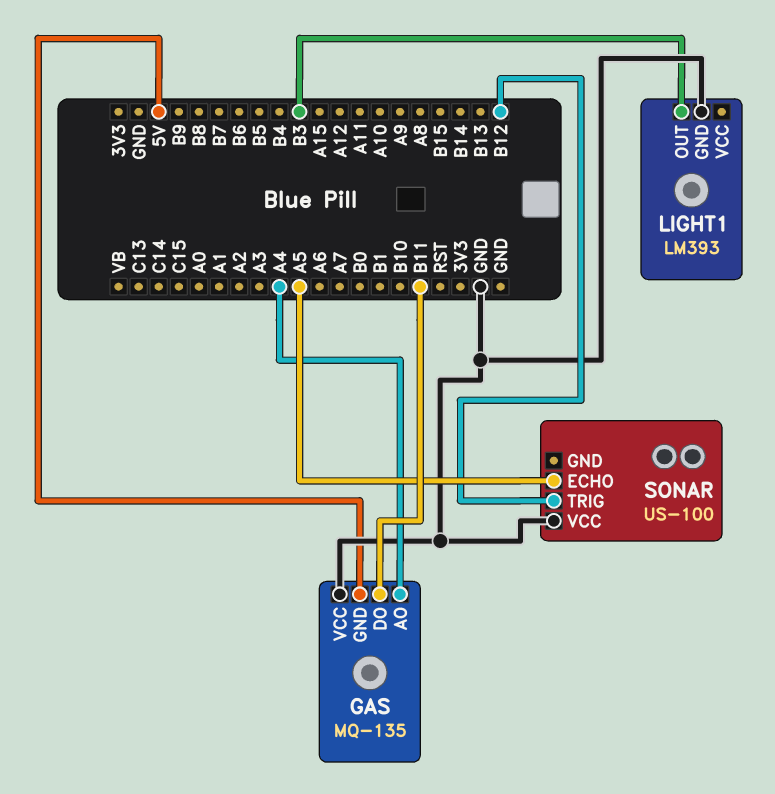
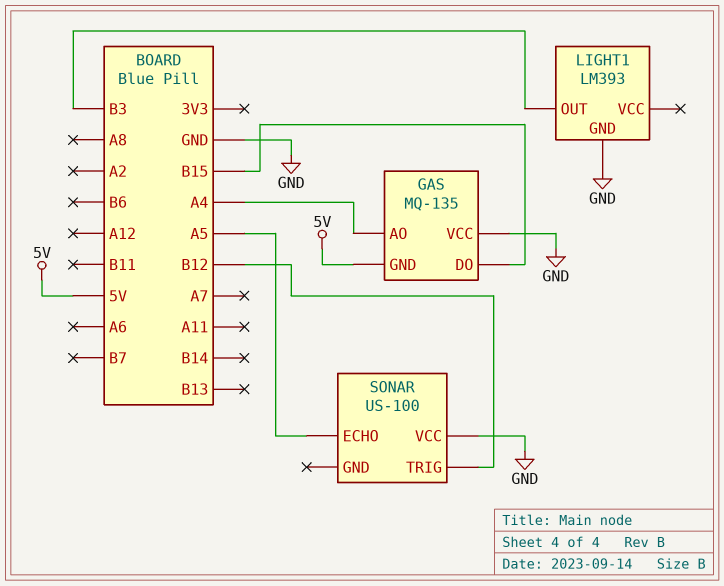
GAS pin DO: B11 -> B15

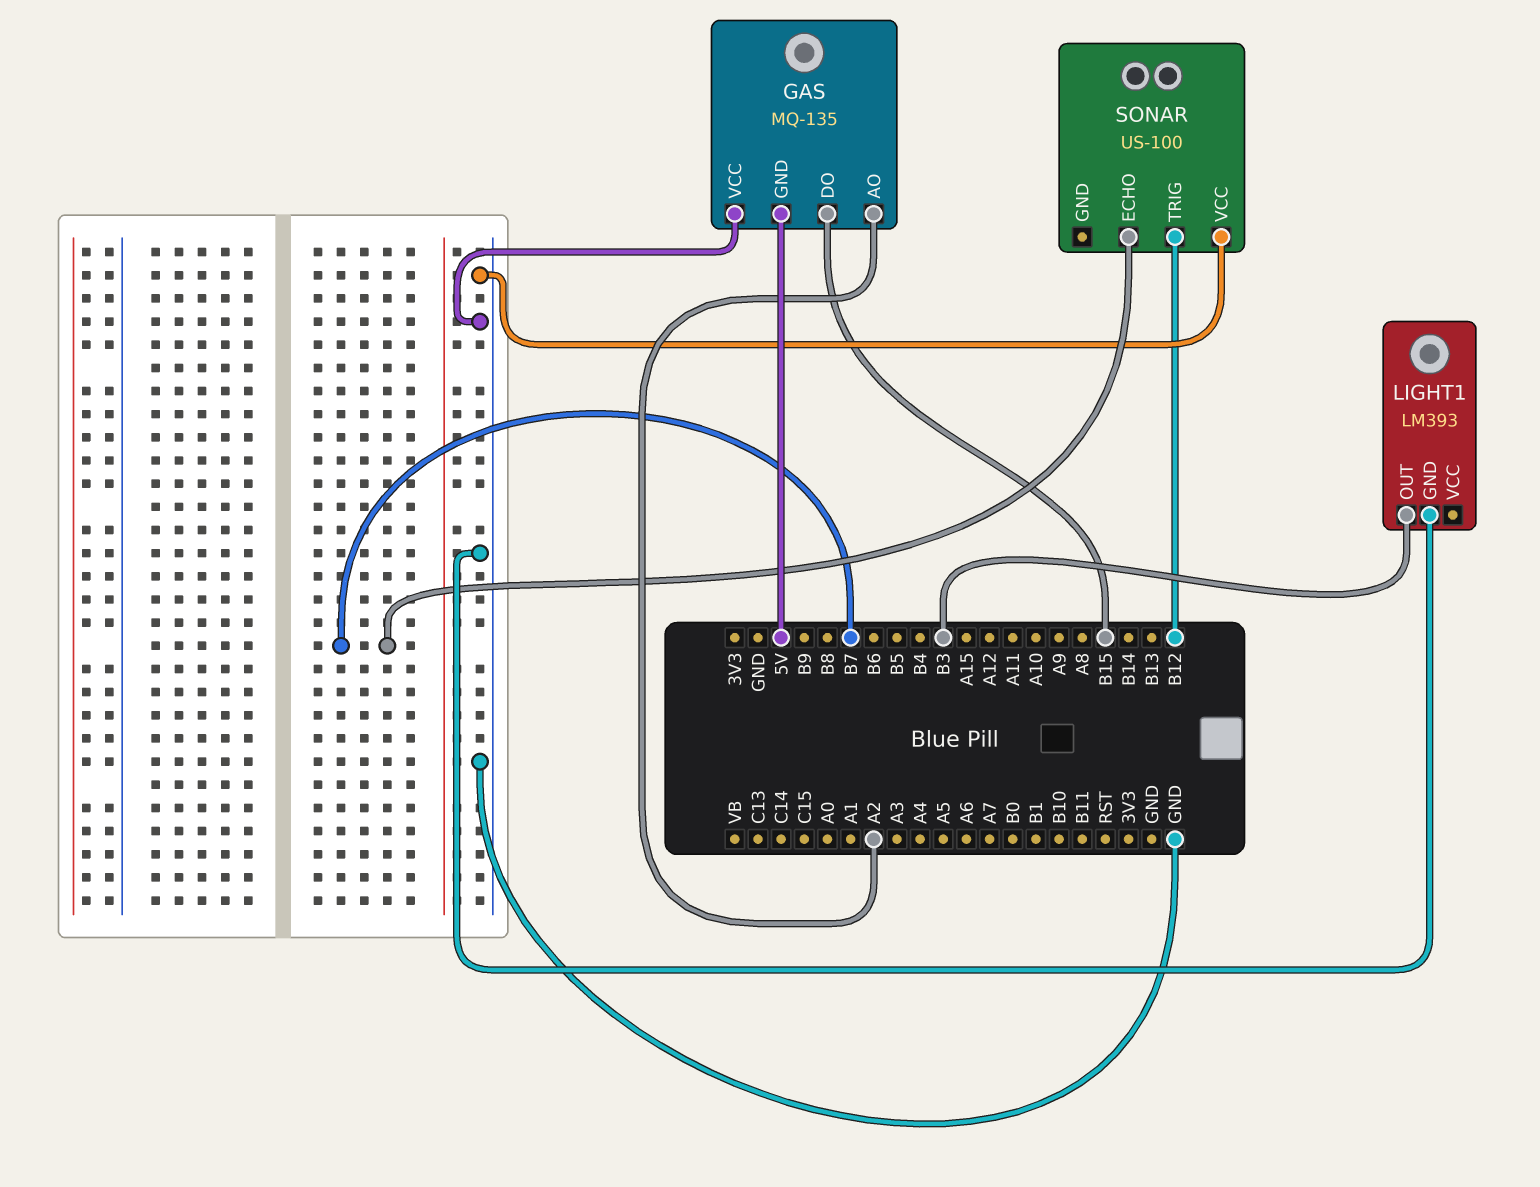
GAS pin AO: A4 -> A2
SONAR pin ECHO: A5 -> B7

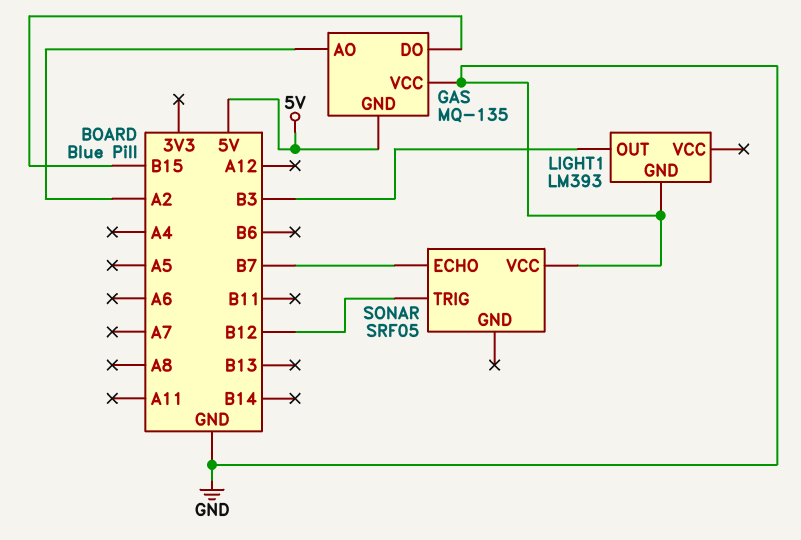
SONAR: US-100 -> SRF05

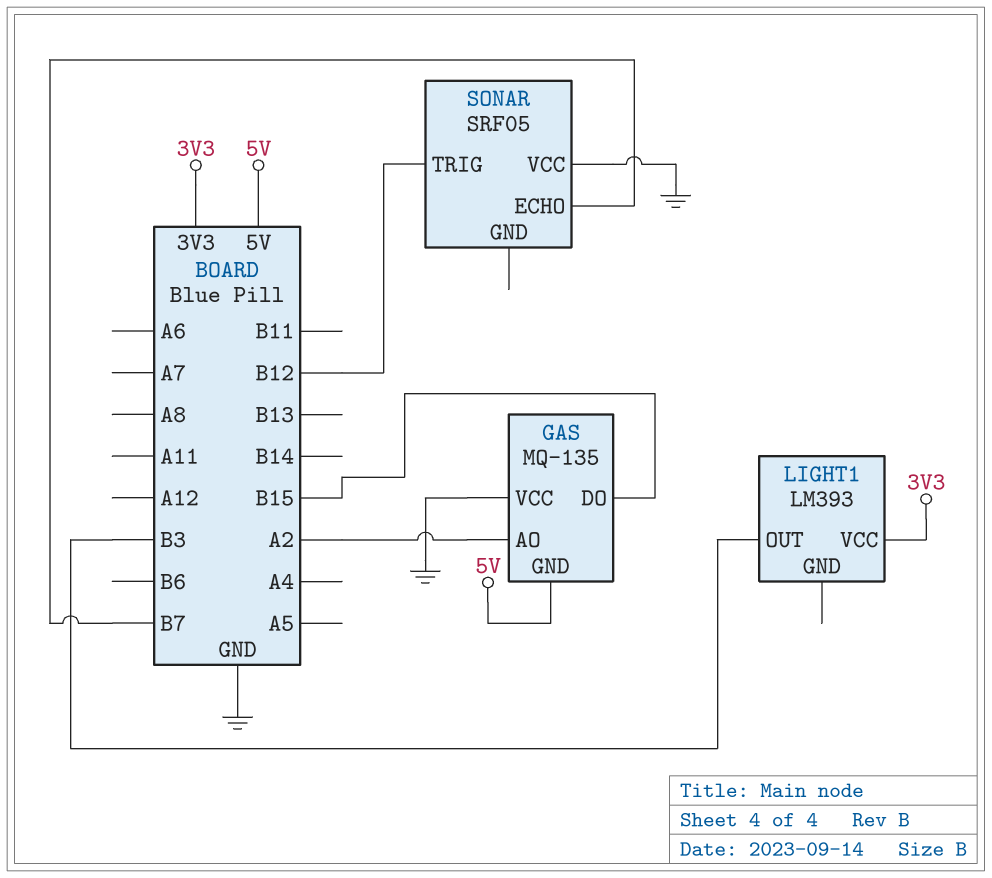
LIGHT1 pin GND: GND -> none
LIGHT1 pin VCC: none -> 3V3

